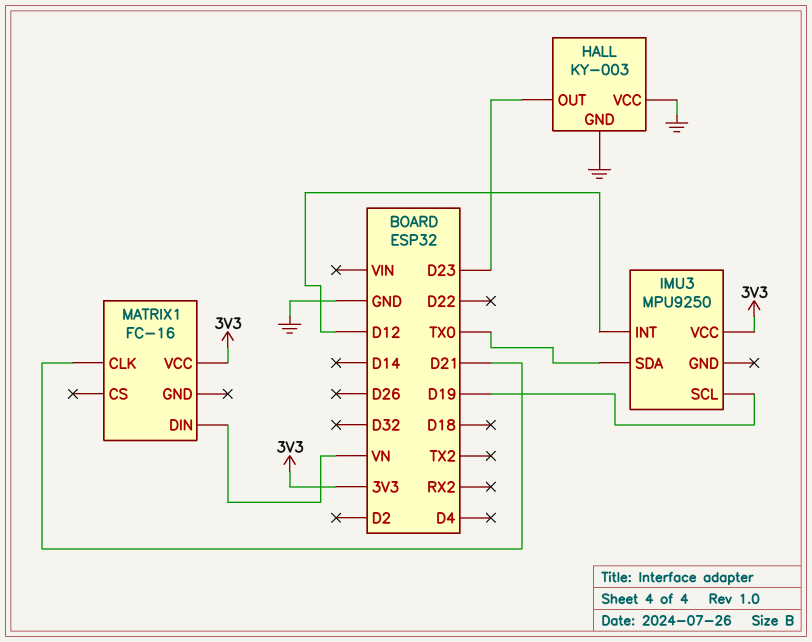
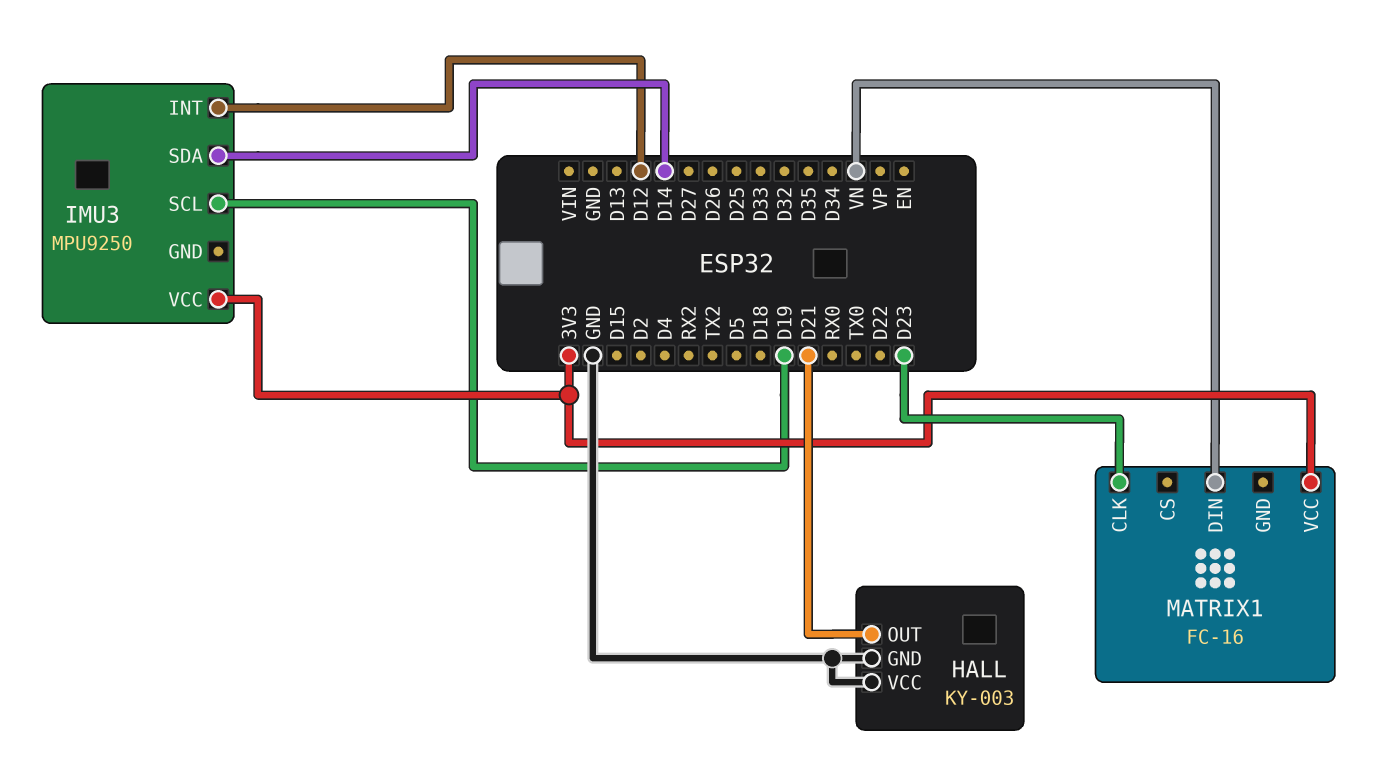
HALL pin OUT: D23 -> D21
IMU3 pin SDA: TX0 -> D14
MATRIX1 pin CLK: D21 -> D23

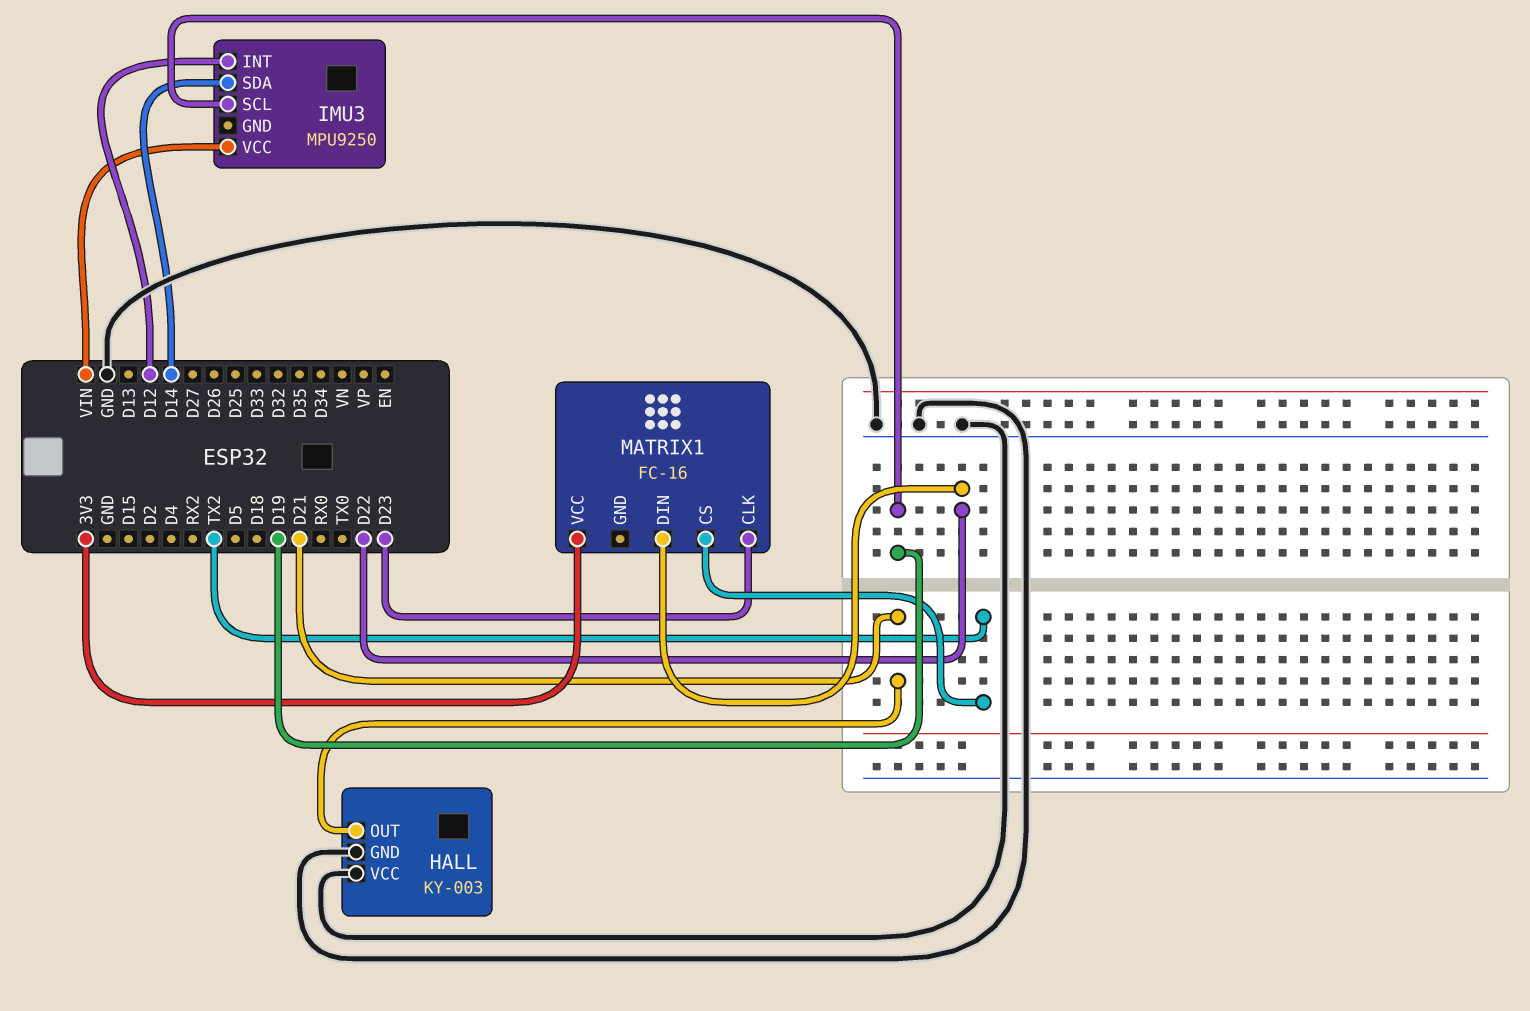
IMU3 pin VCC: 3V3 -> VIN
MATRIX1 pin CS: none -> TX2
MATRIX1 pin DIN: VN -> D22

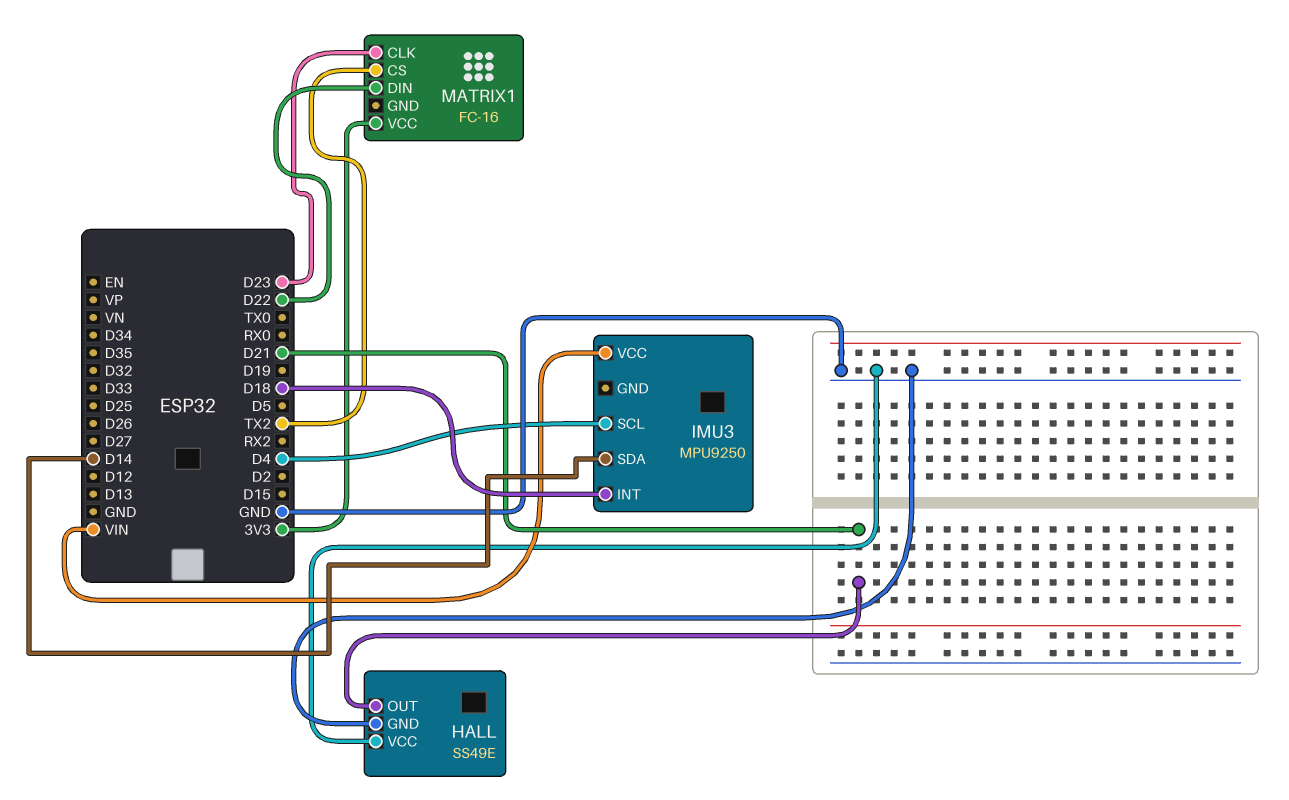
HALL: KY-003 -> SS49E
IMU3 pin INT: D12 -> D18
IMU3 pin SCL: D19 -> D4

